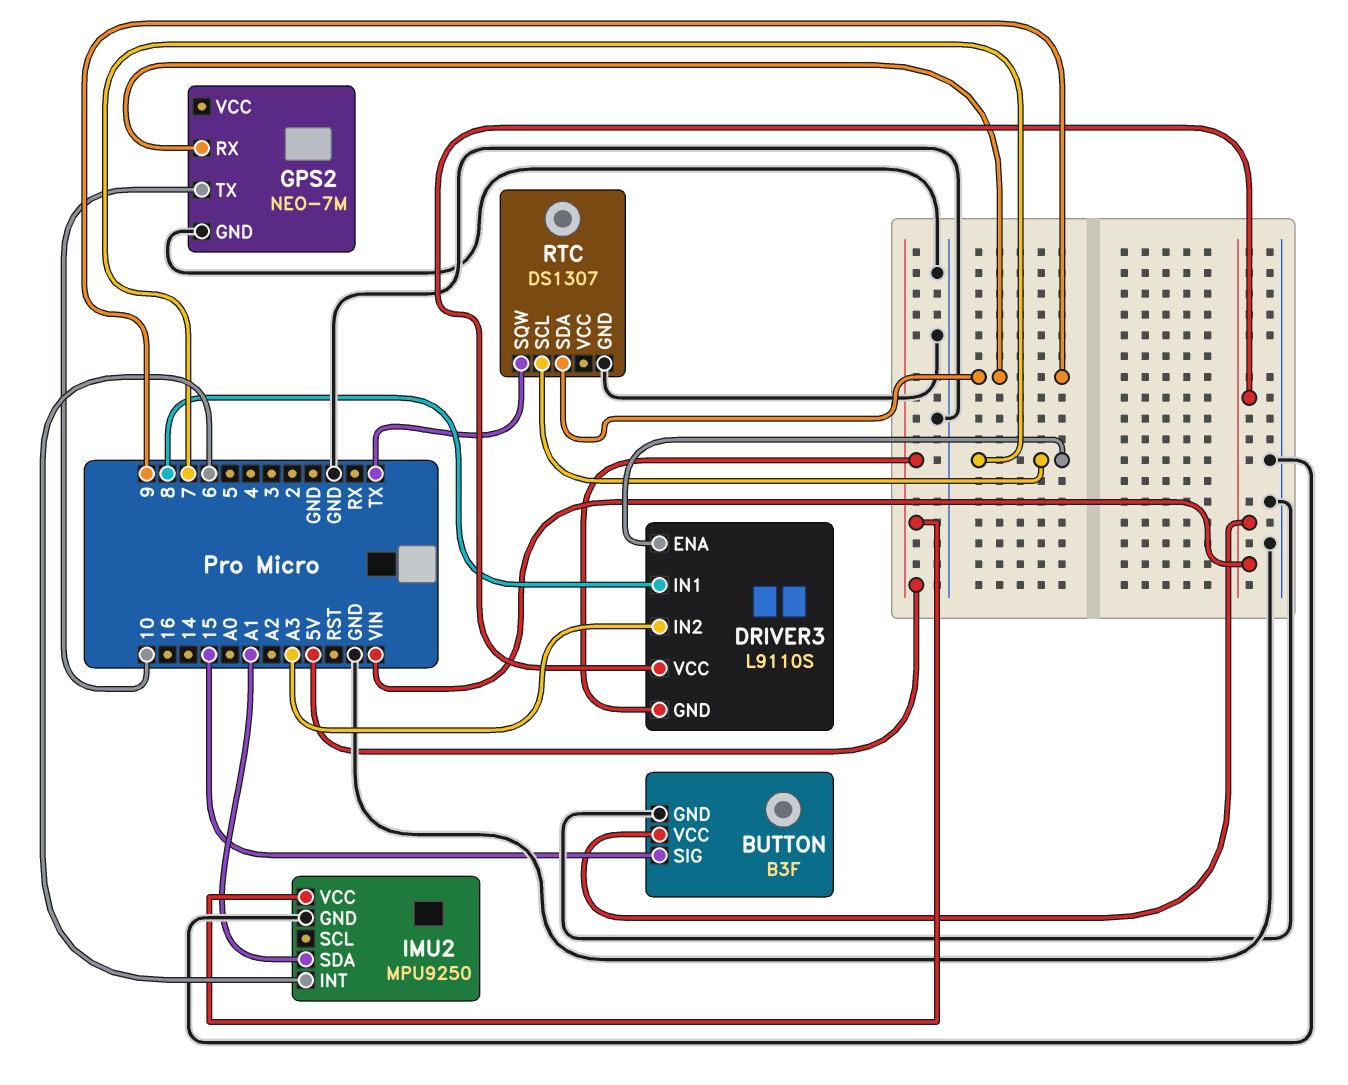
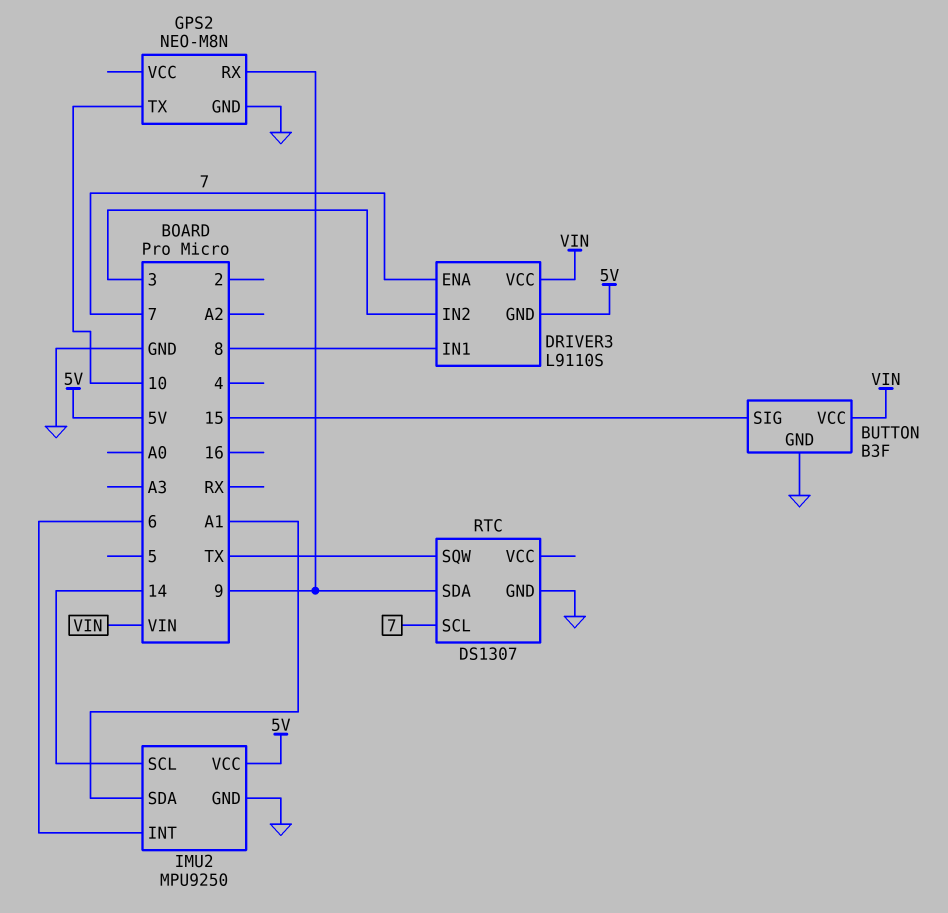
DRIVER3 pin IN2: A3 -> 3
GPS2: NEO-7M -> NEO-M8N
IMU2 pin SCL: none -> 14

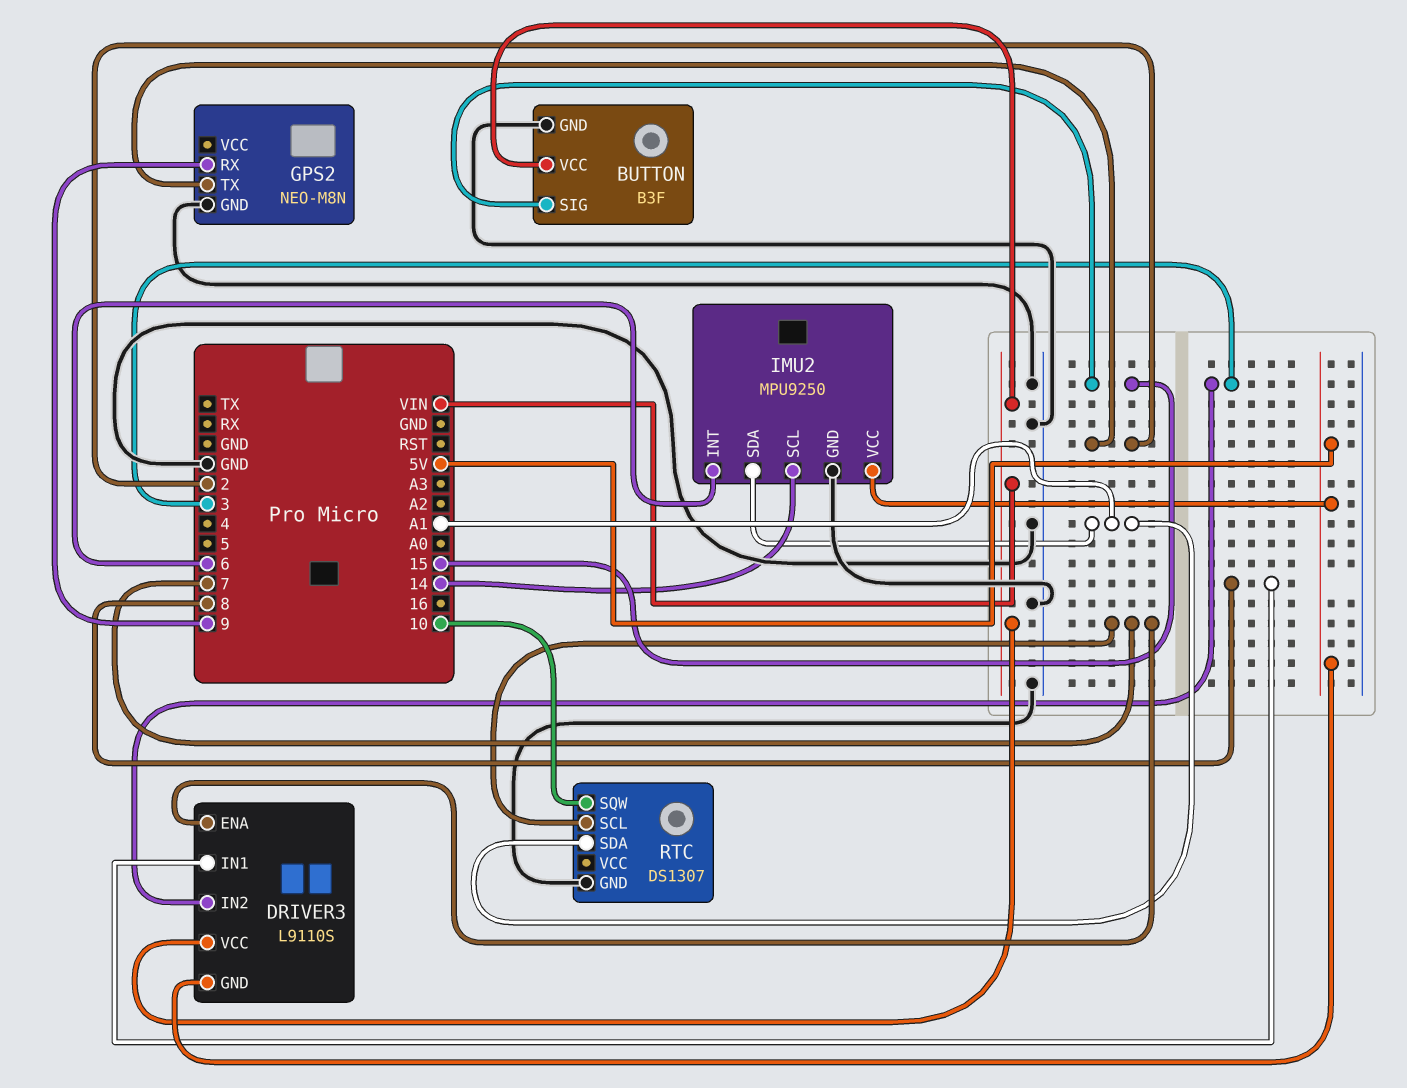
GPS2 pin TX: 10 -> 2
RTC pin SDA: 9 -> A1
RTC pin SQW: TX -> 10

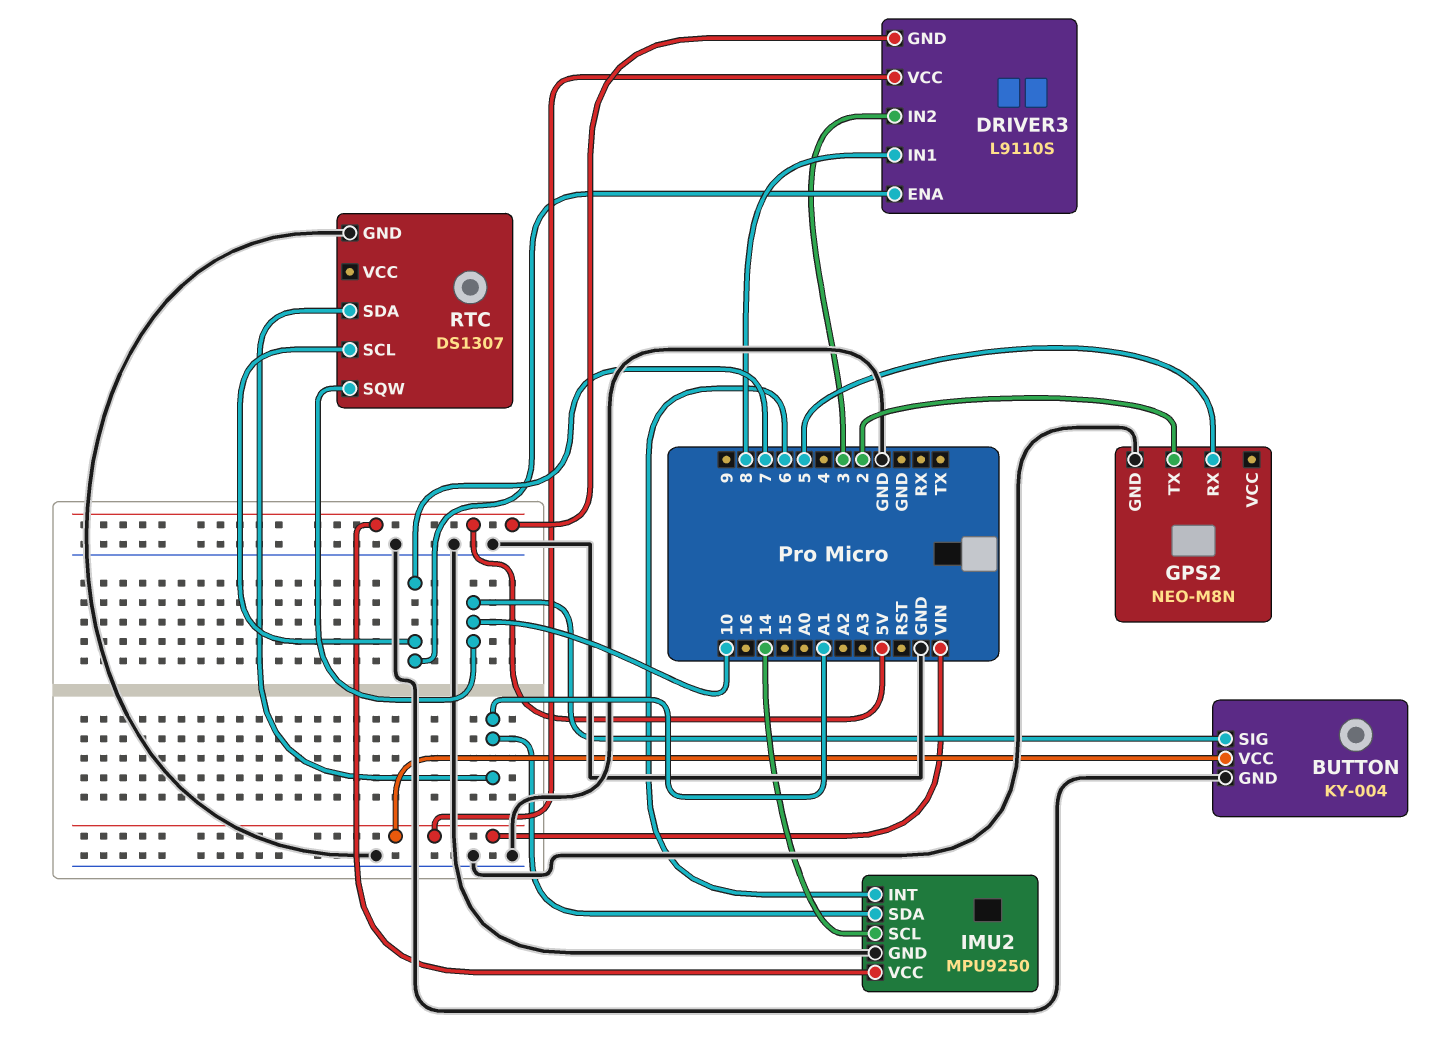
BUTTON: B3F -> KY-004
BUTTON pin SIG: 15 -> 10
GPS2 pin RX: 9 -> 5

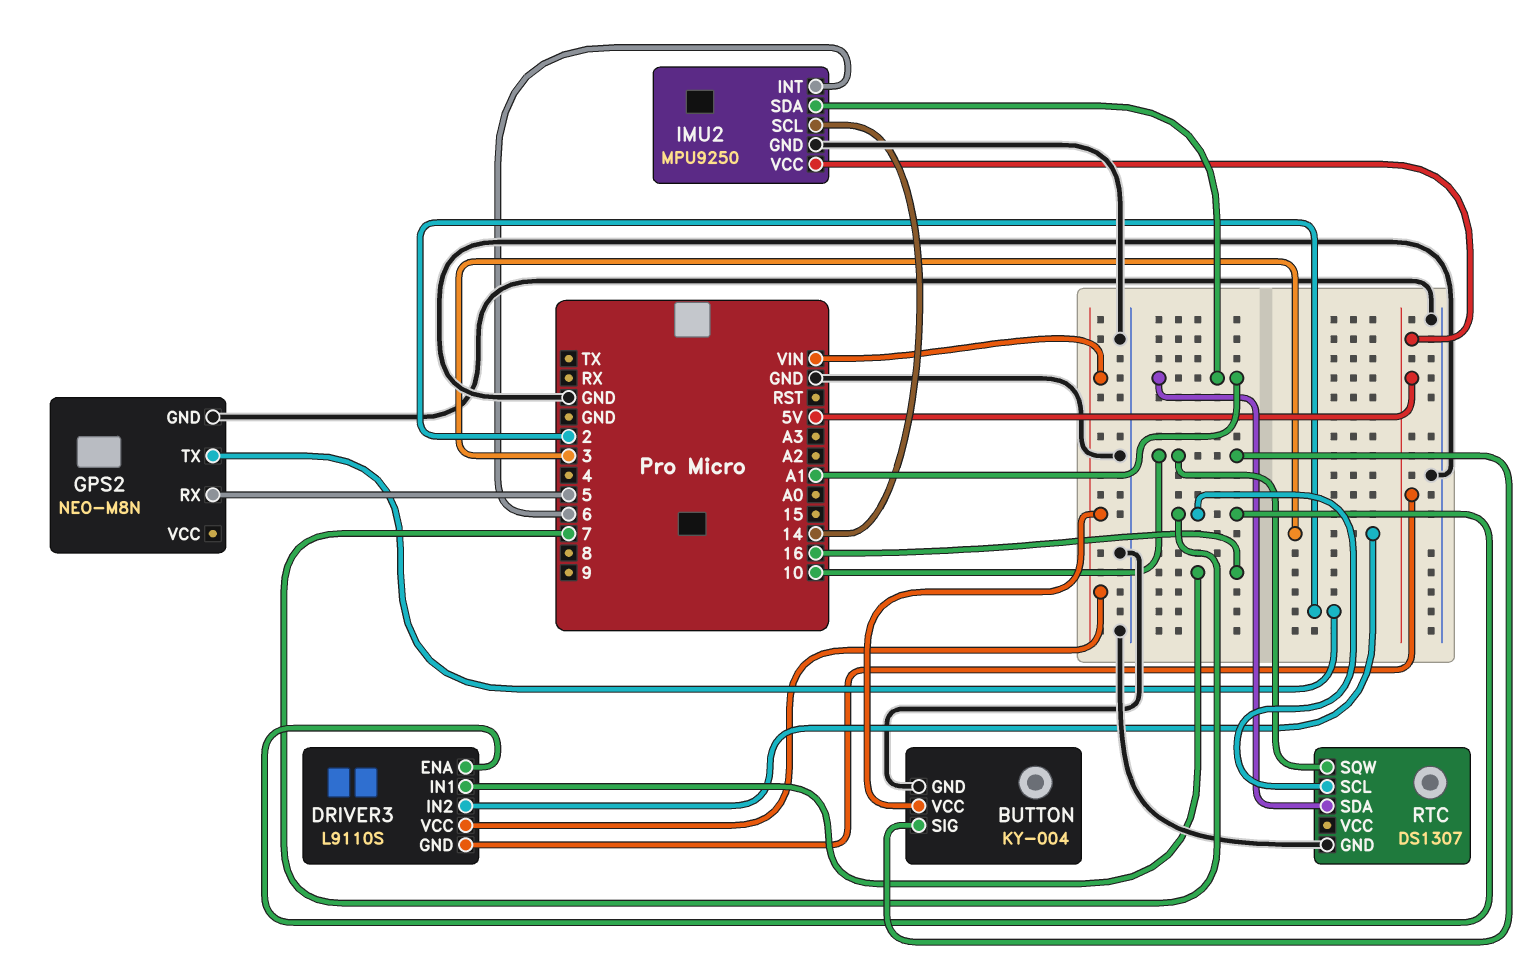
DRIVER3 pin IN1: 8 -> 16

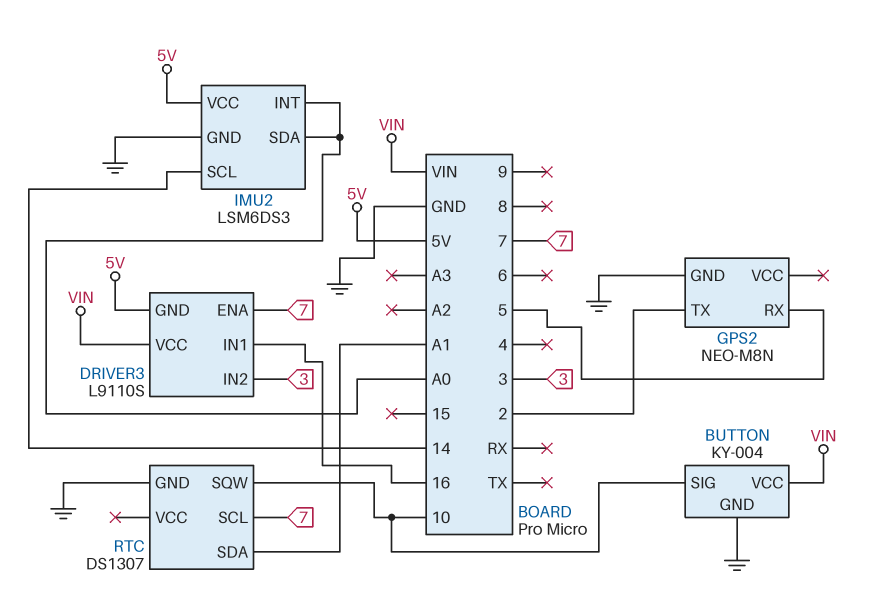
IMU2: MPU9250 -> LSM6DS3
IMU2 pin INT: 6 -> A0
IMU2 pin SDA: A1 -> A0

